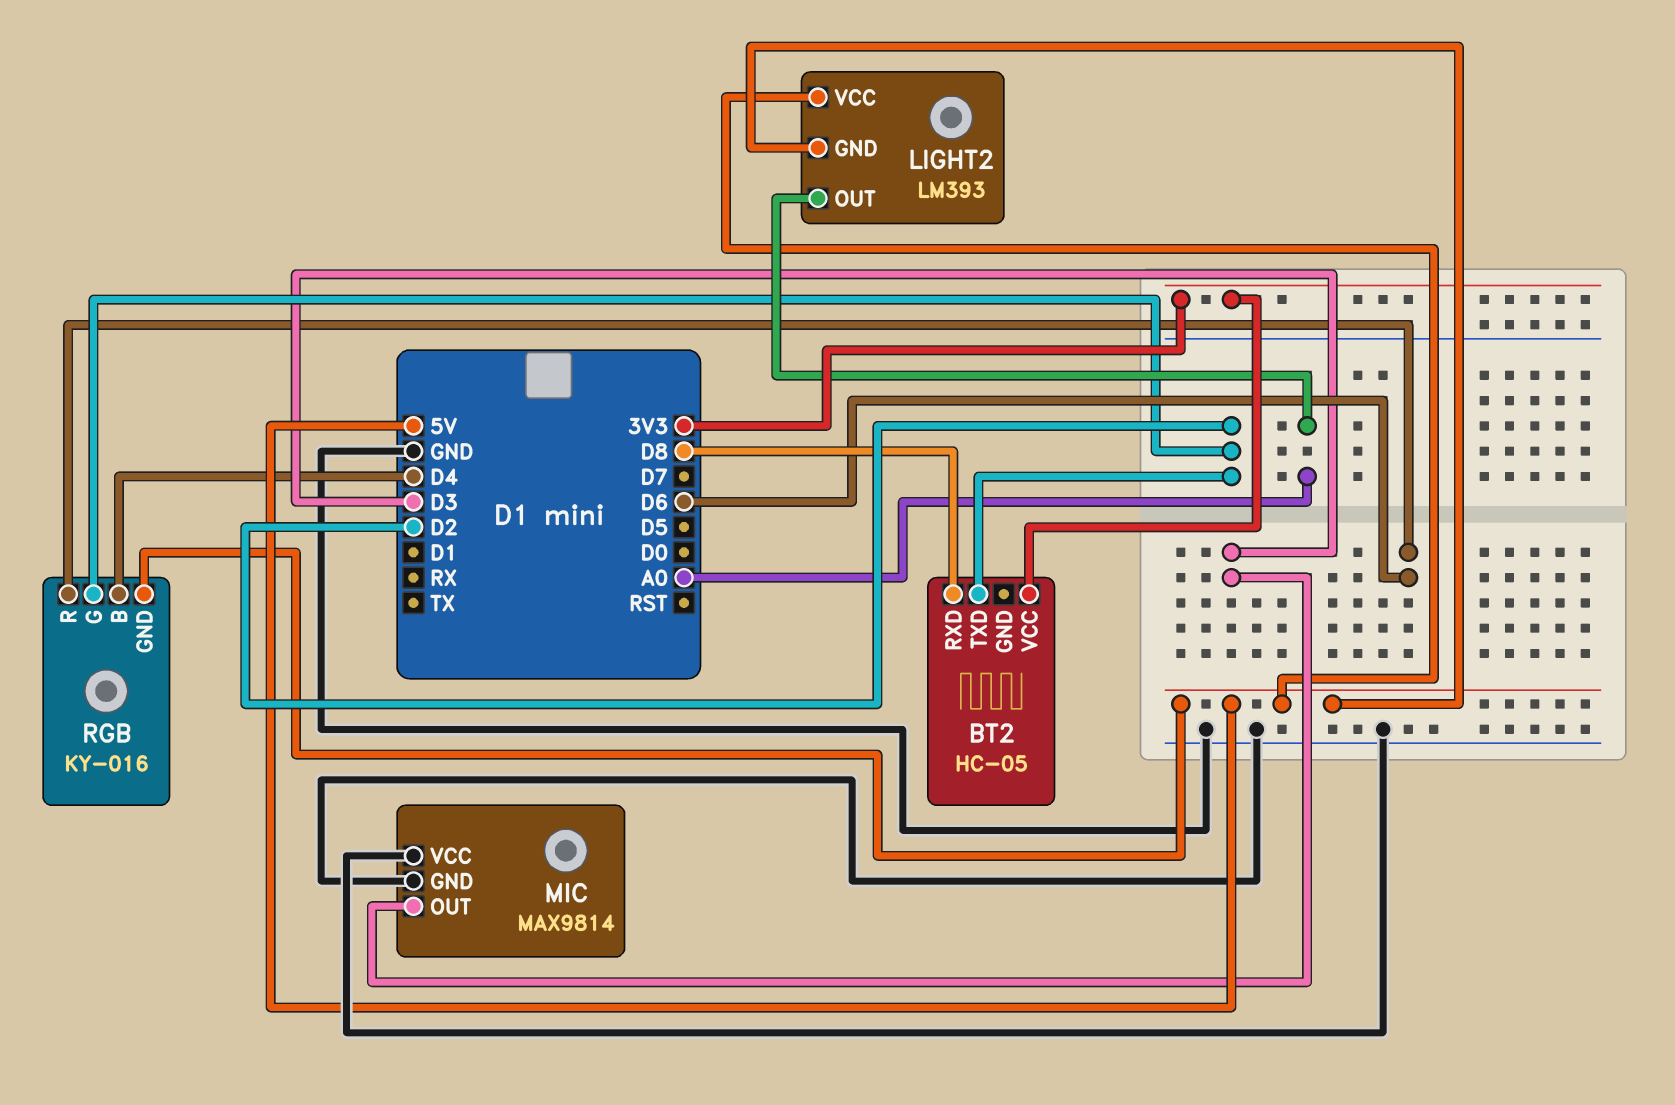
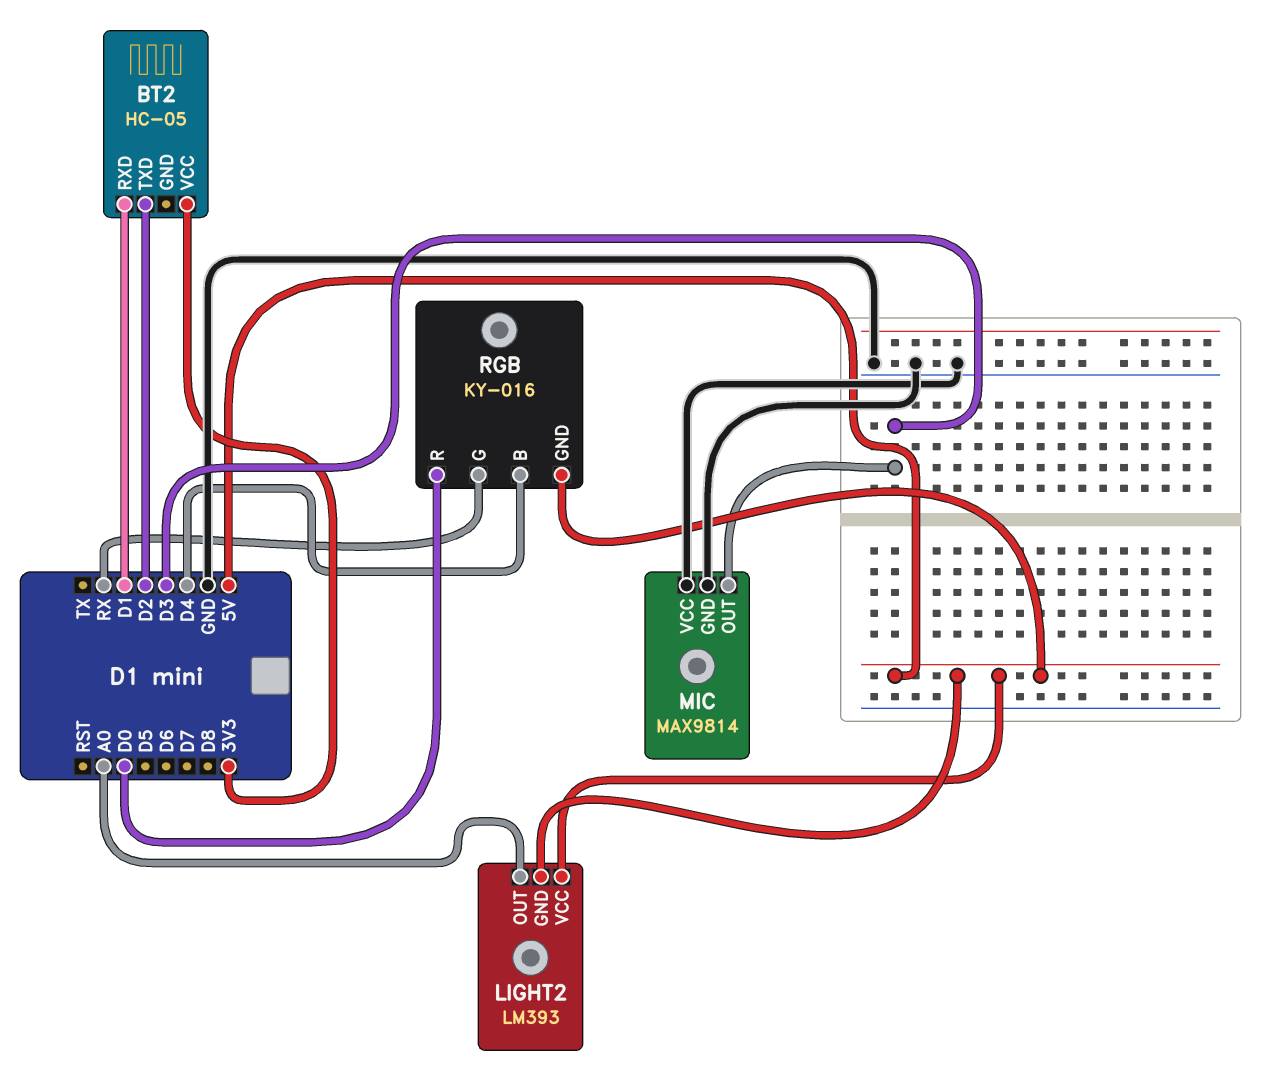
BT2 pin RXD: D8 -> D1
RGB pin G: D2 -> RX
RGB pin R: D6 -> D0

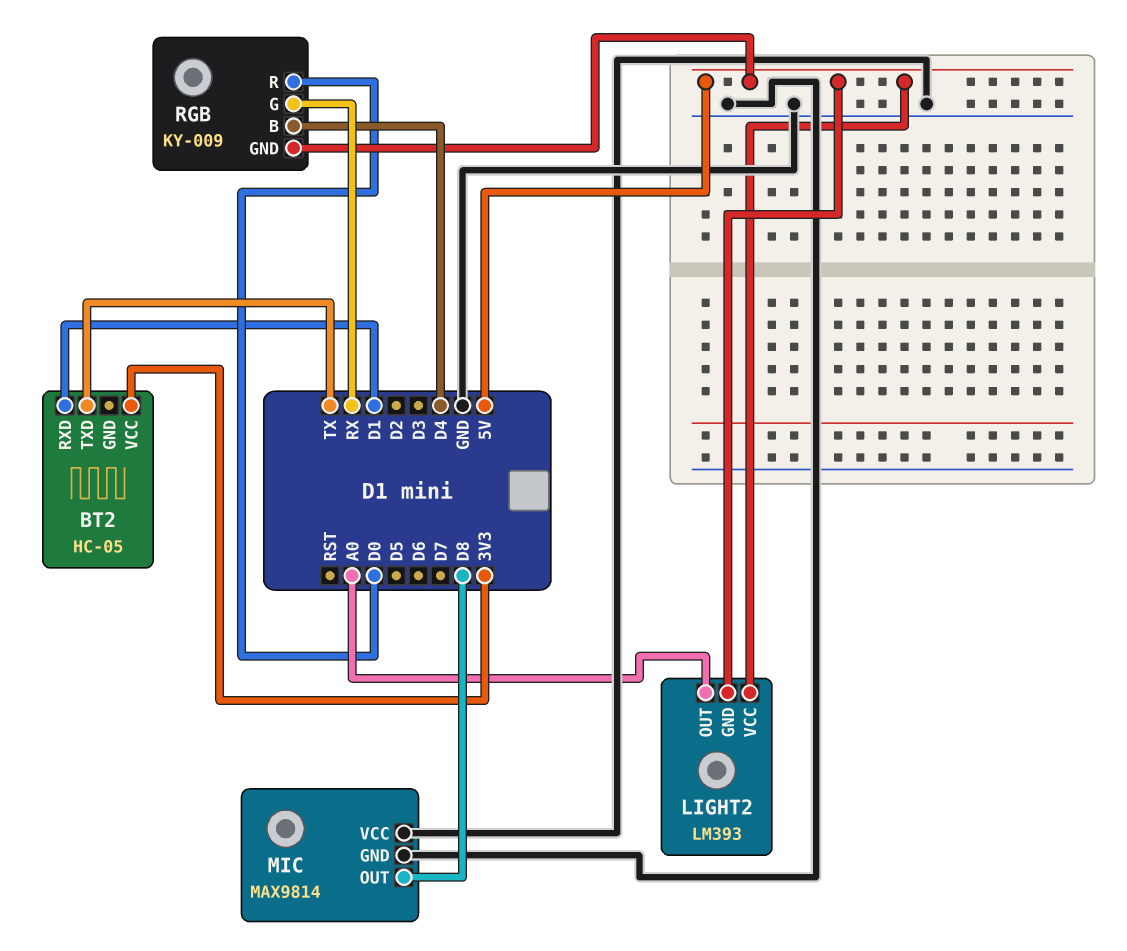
BT2 pin TXD: D2 -> TX
MIC pin OUT: D3 -> D8
RGB: KY-016 -> KY-009

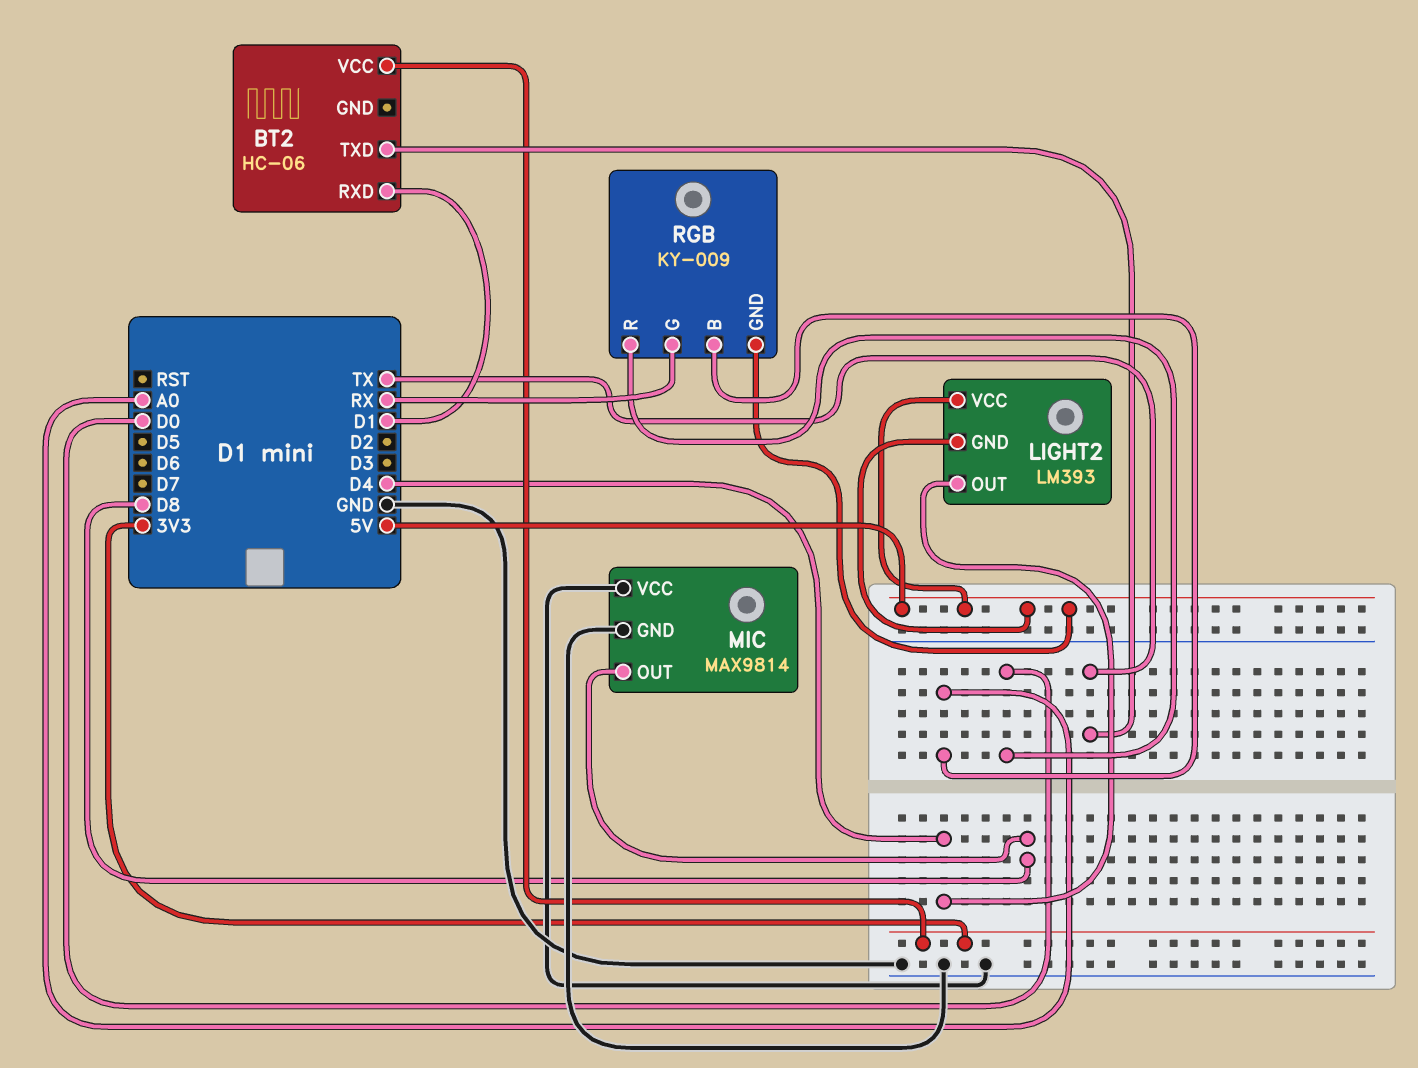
BT2: HC-05 -> HC-06
LIGHT2 pin OUT: A0 -> D4
RGB pin B: D4 -> A0

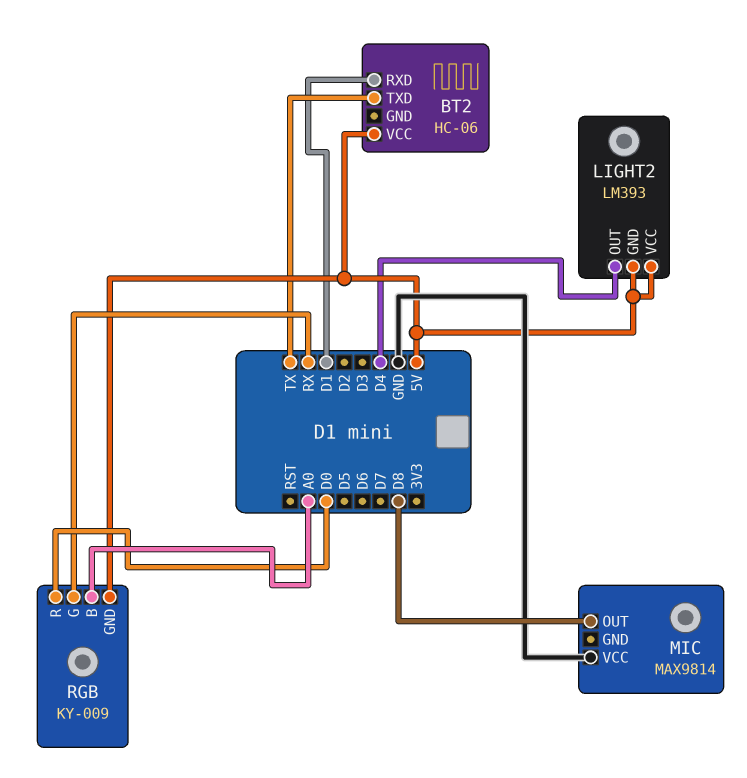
BT2 pin VCC: 3V3 -> 5V
MIC pin GND: GND -> none

